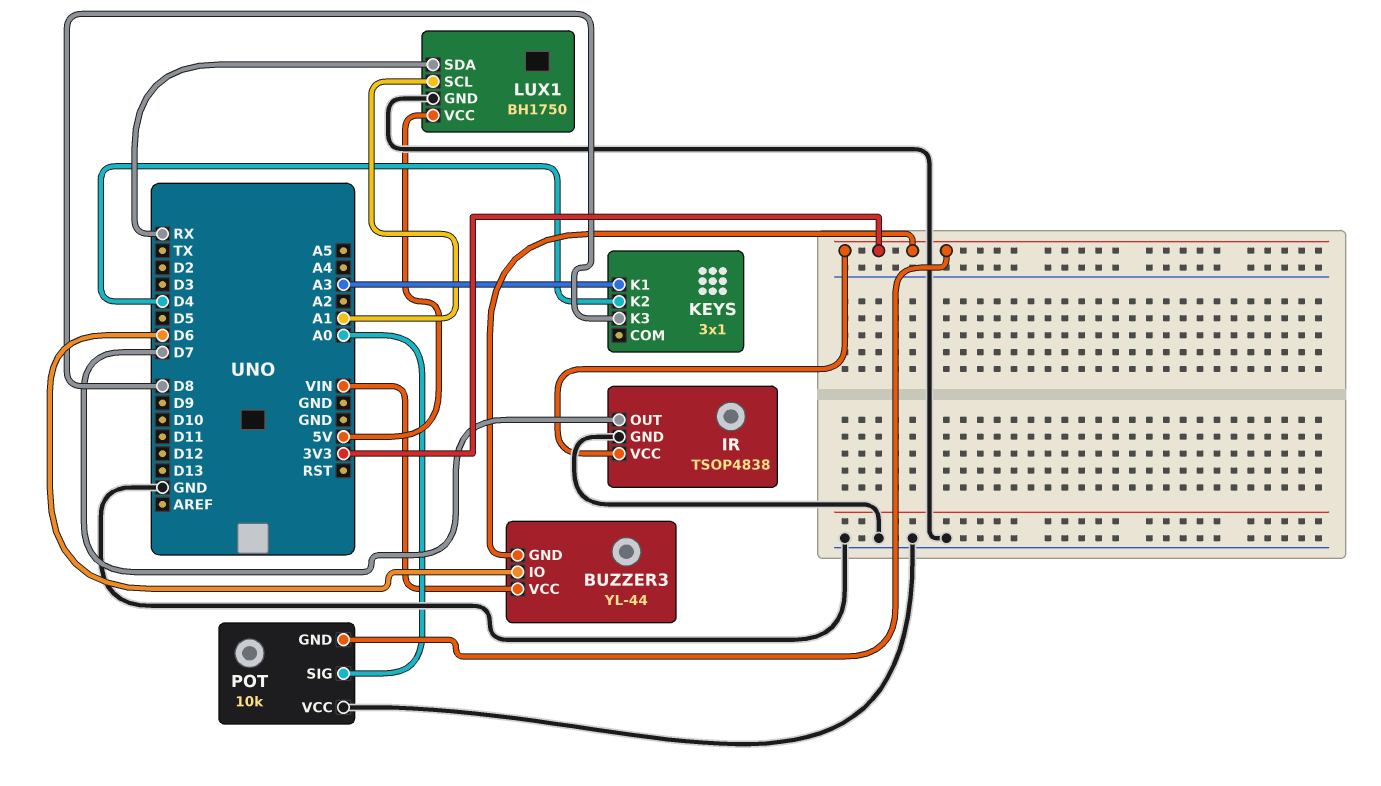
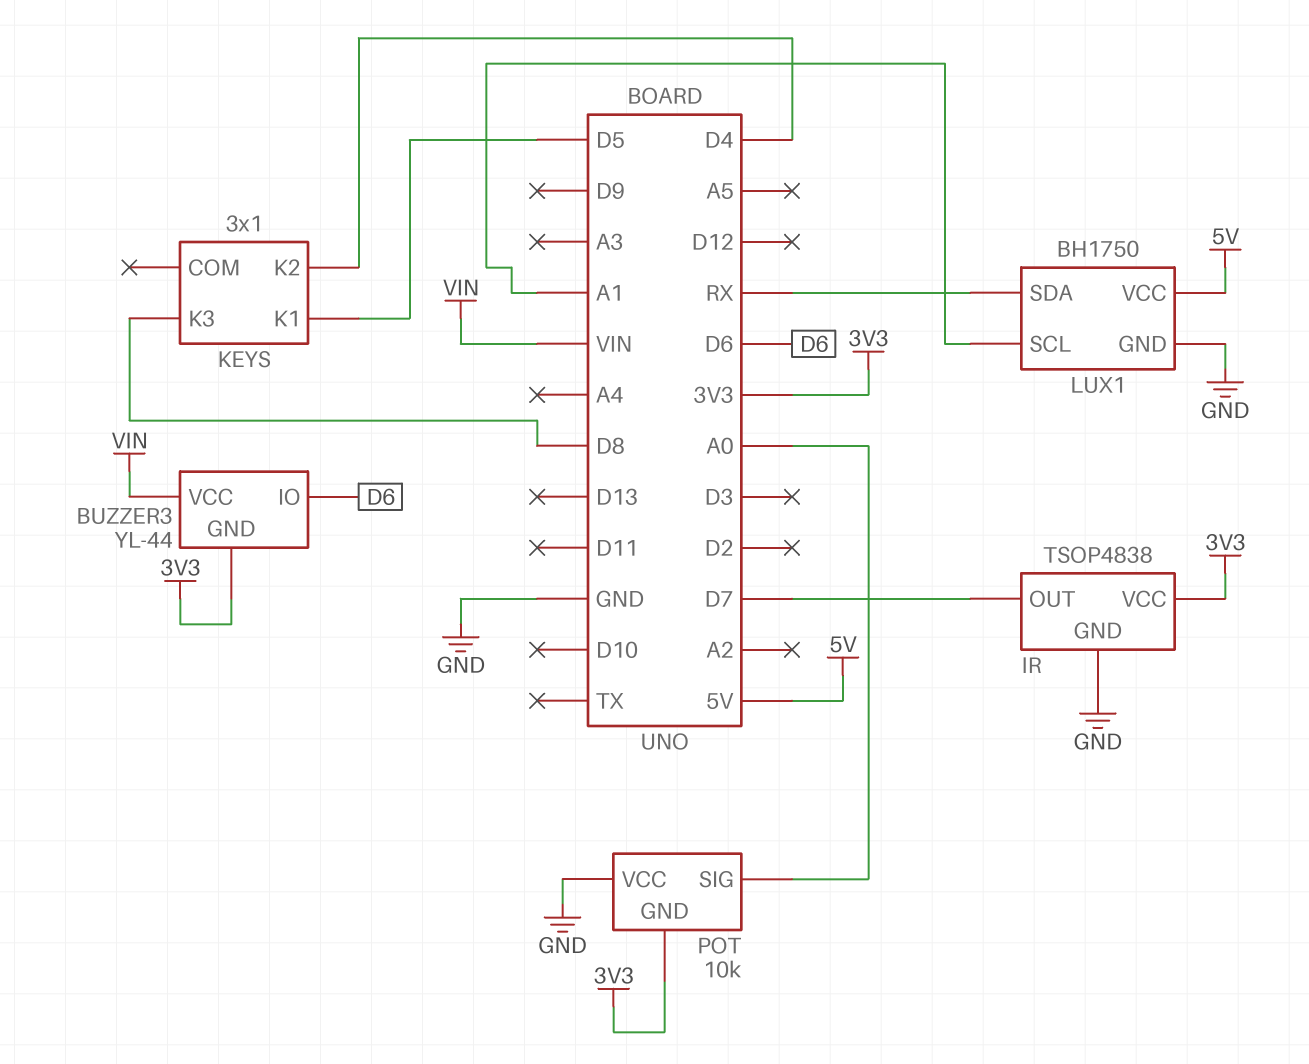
KEYS pin K1: A3 -> D5

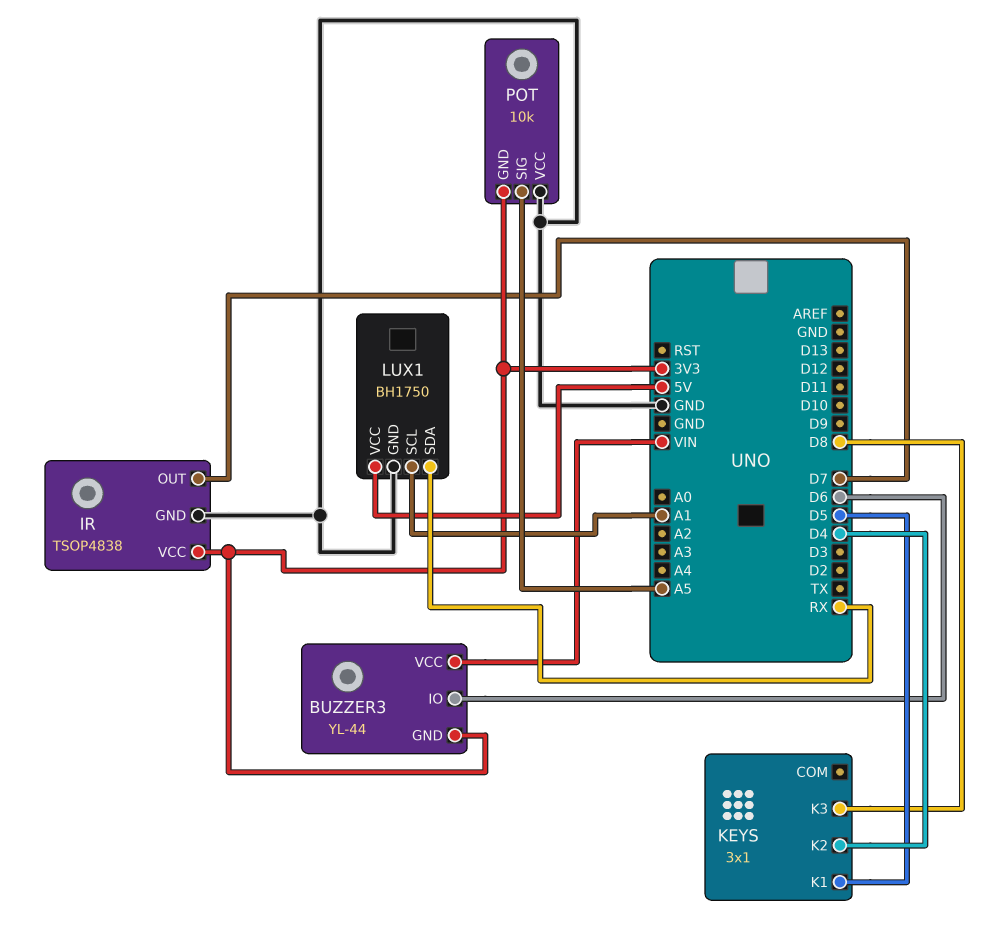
POT pin SIG: A0 -> A5

